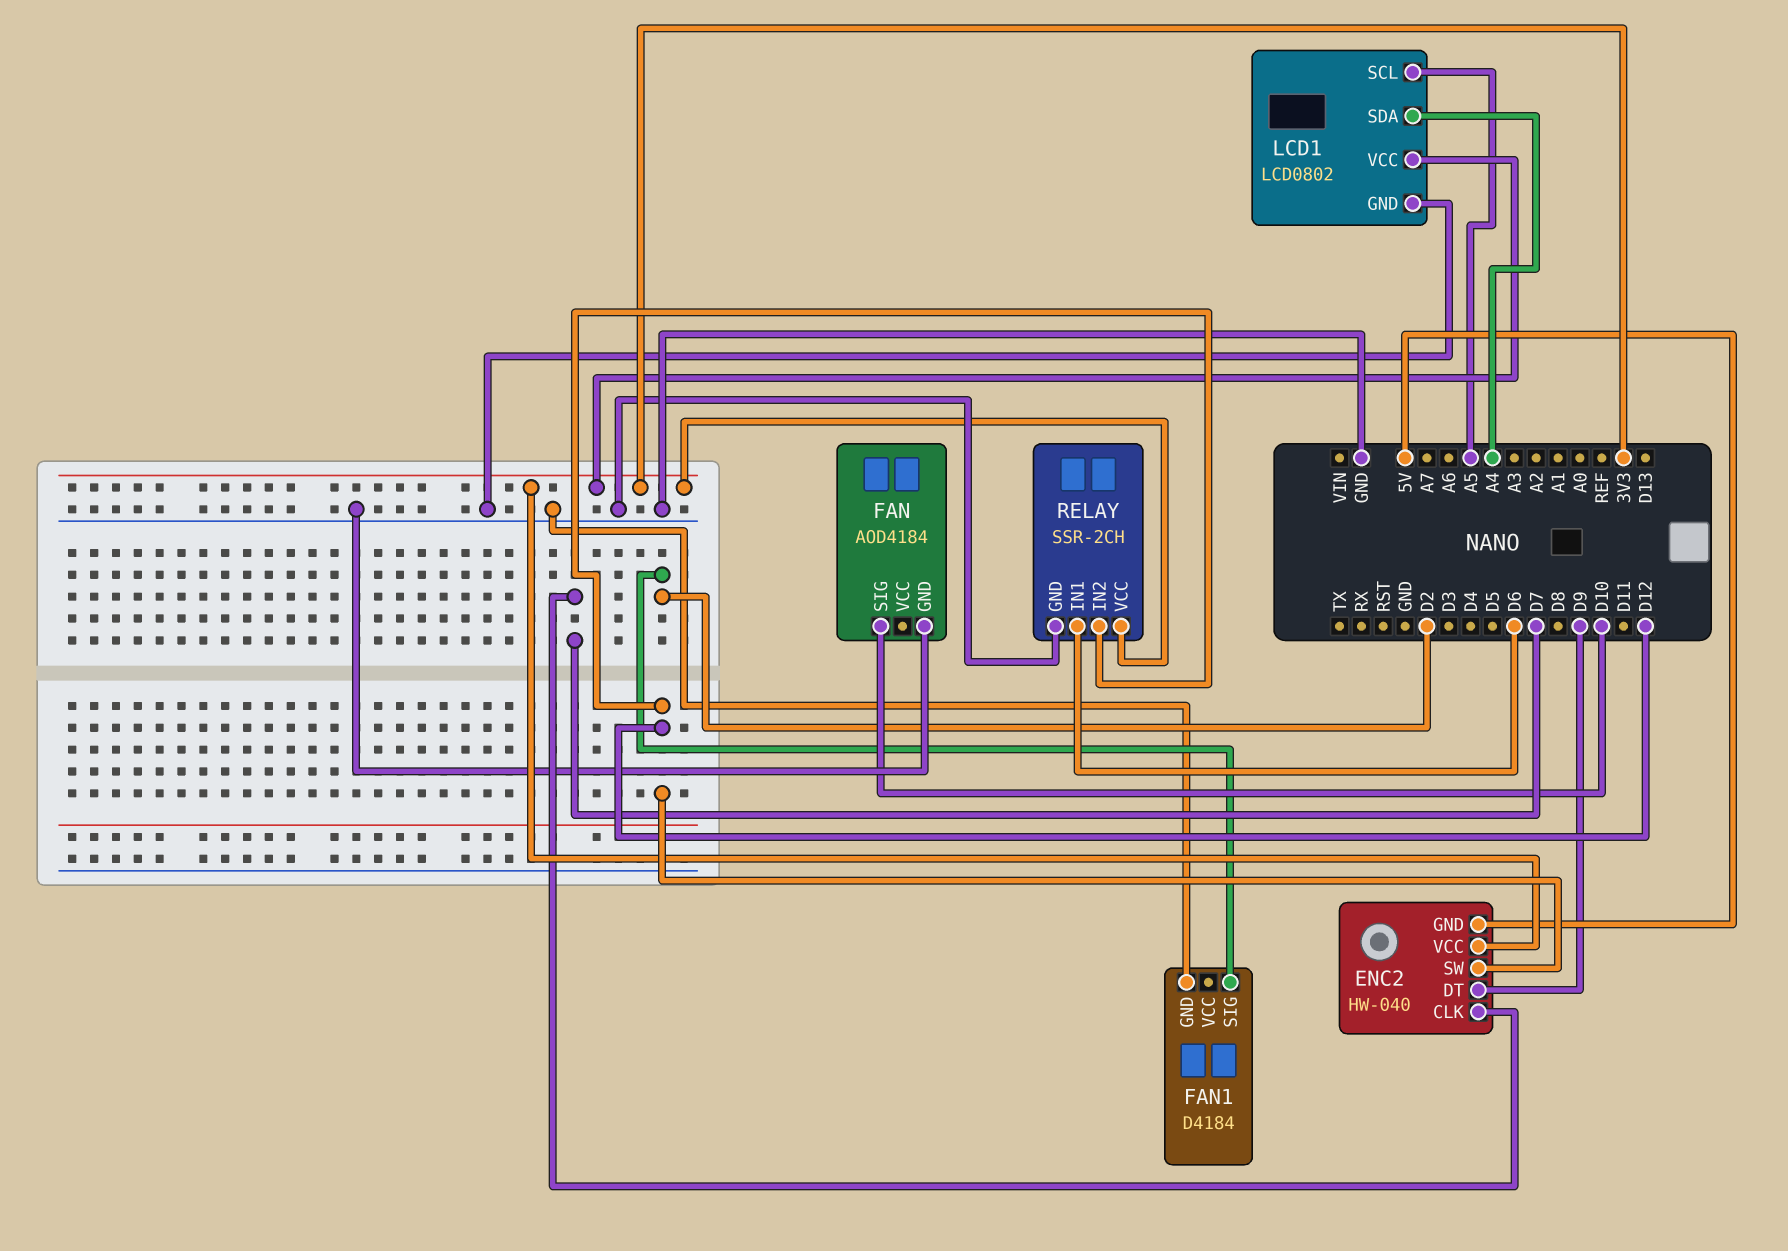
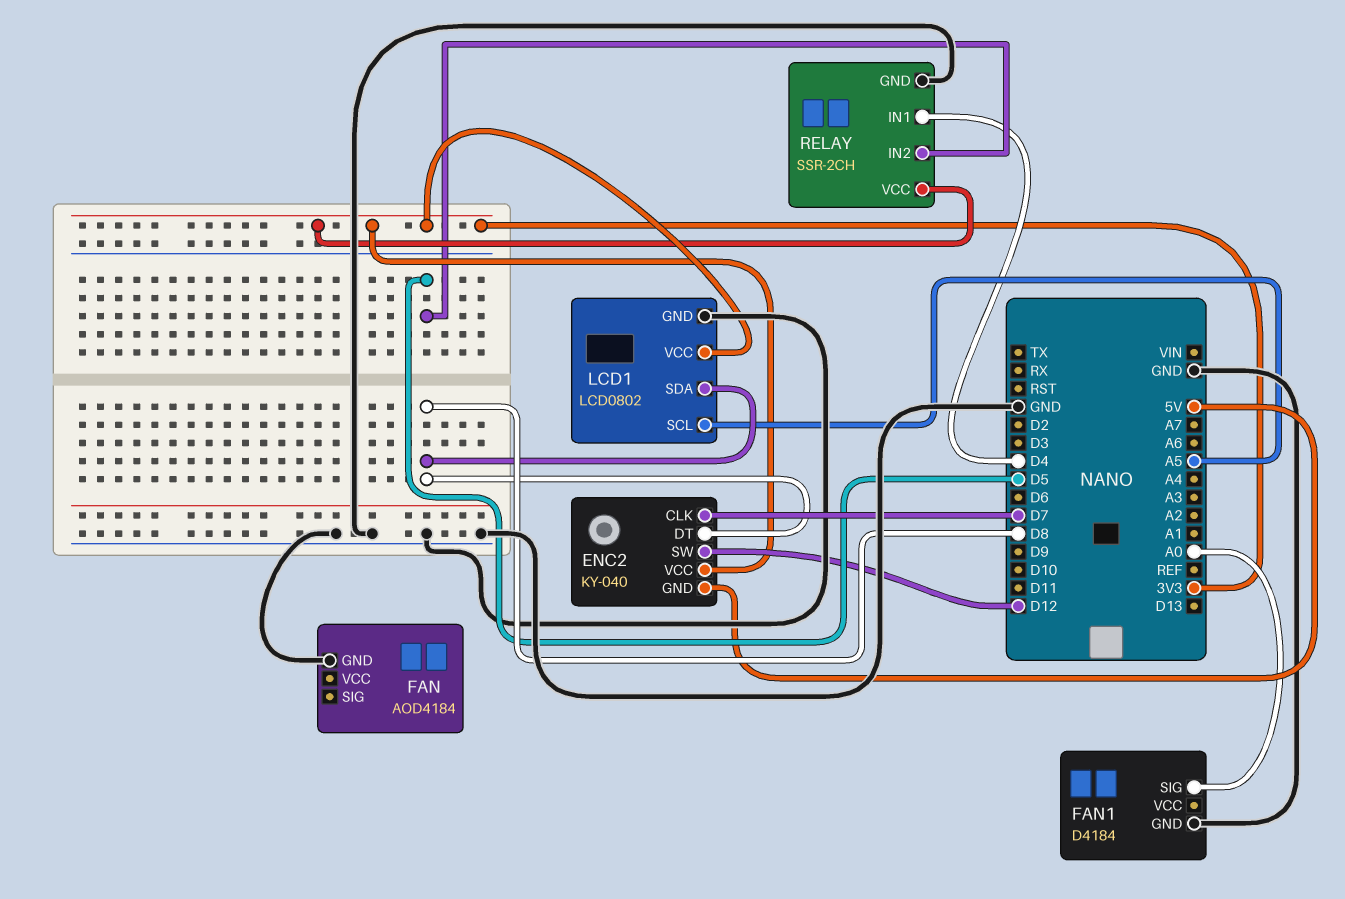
ENC2: HW-040 -> KY-040
ENC2 pin DT: D9 -> D8
FAN pin SIG: D10 -> none
FAN1 pin SIG: D2 -> A0
LCD1 pin SDA: A4 -> D8
RELAY pin IN1: D6 -> D4
RELAY pin IN2: D12 -> D5

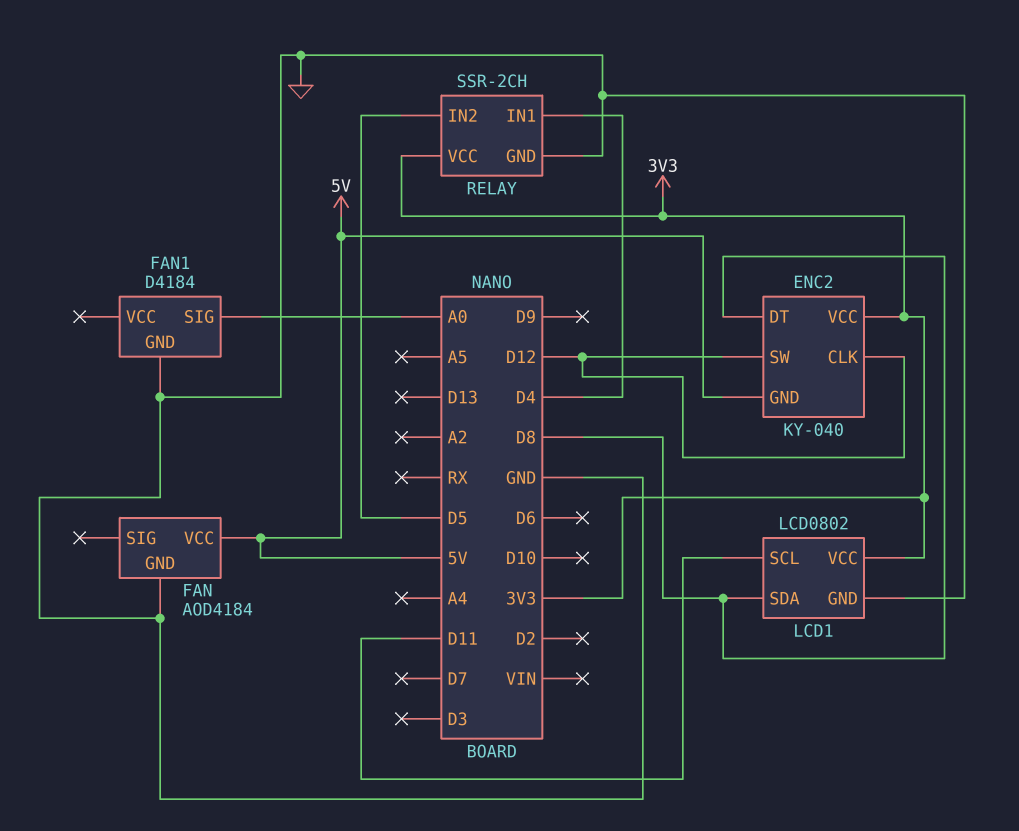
ENC2 pin CLK: D7 -> D12
FAN pin VCC: none -> 5V
LCD1 pin SCL: A5 -> D11

